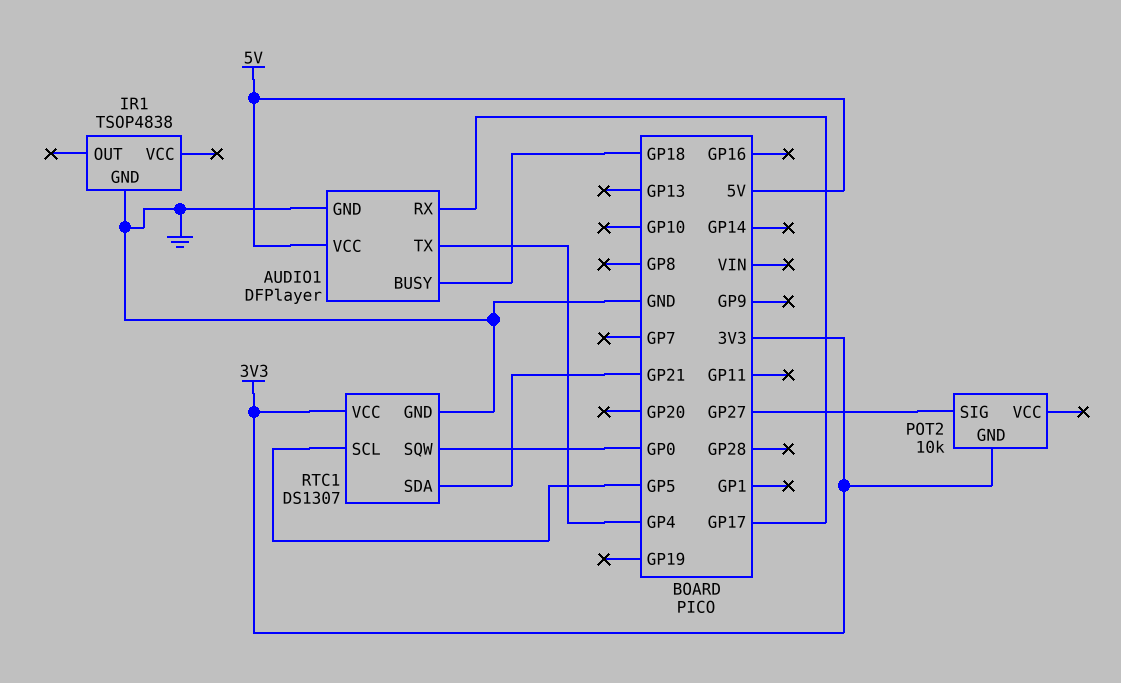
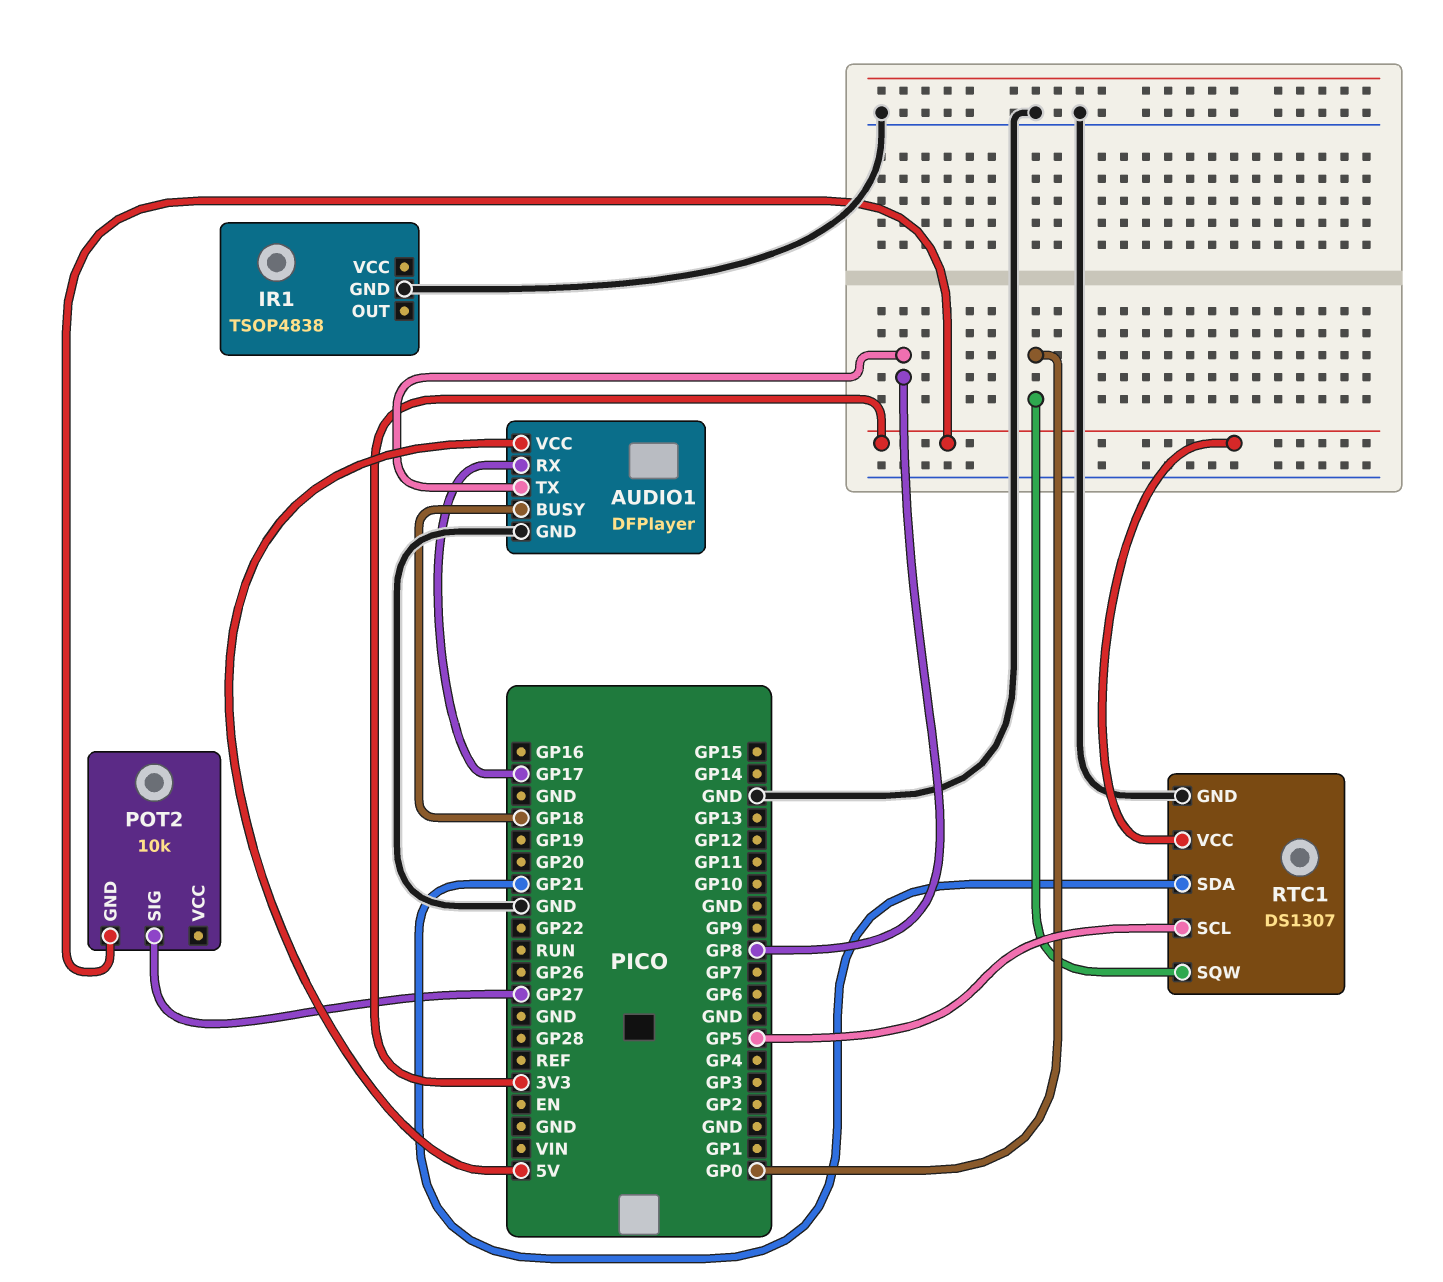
AUDIO1 pin TX: GP4 -> GP8

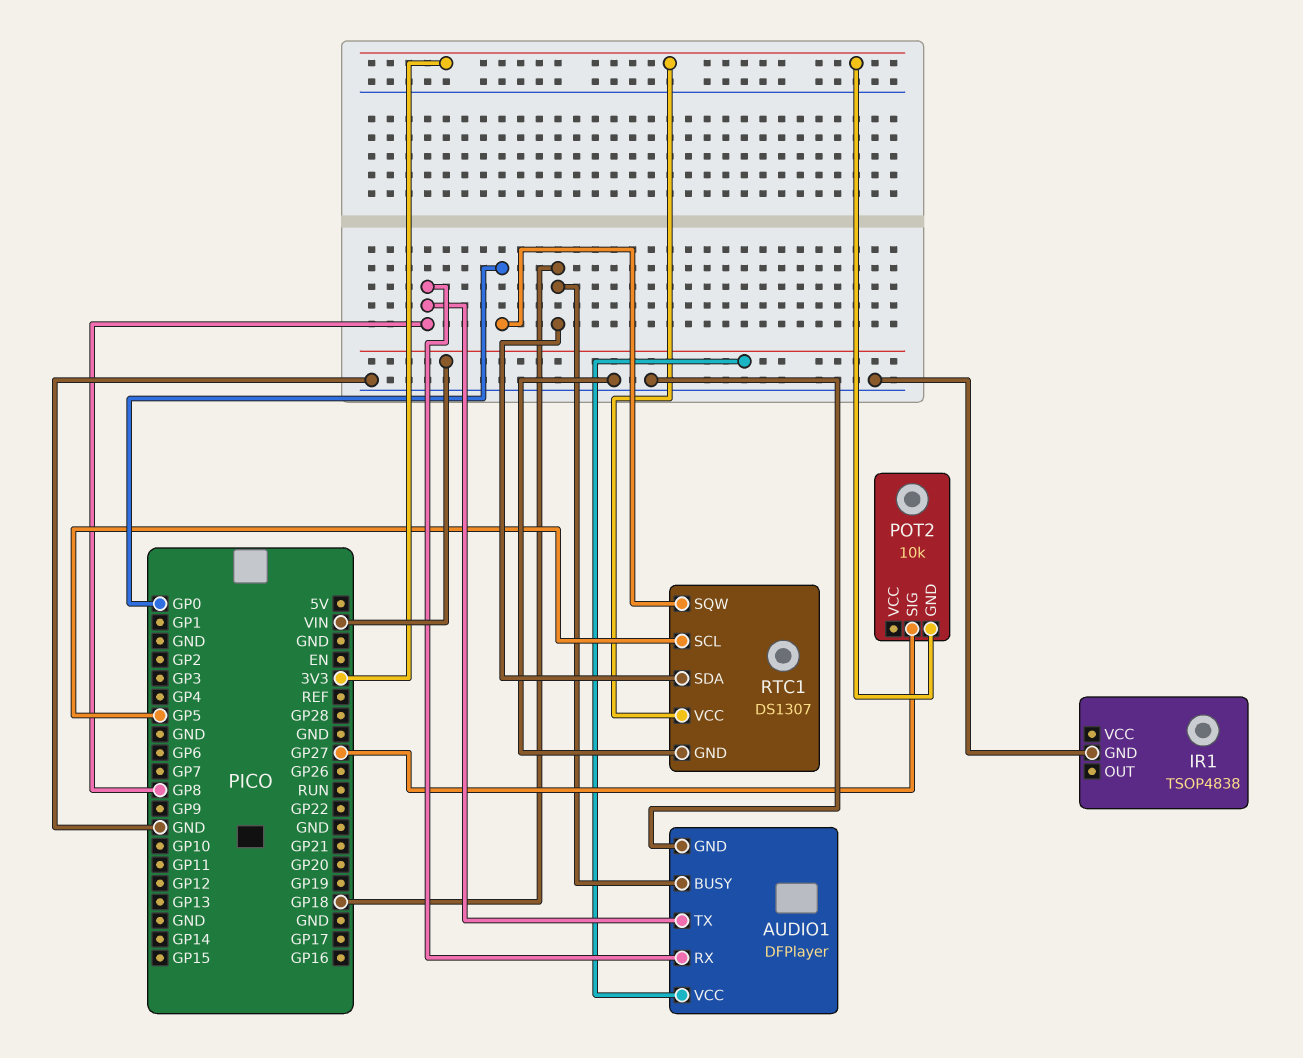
AUDIO1 pin RX: GP17 -> GP8
AUDIO1 pin VCC: 5V -> VIN
RTC1 pin SDA: GP21 -> GP18

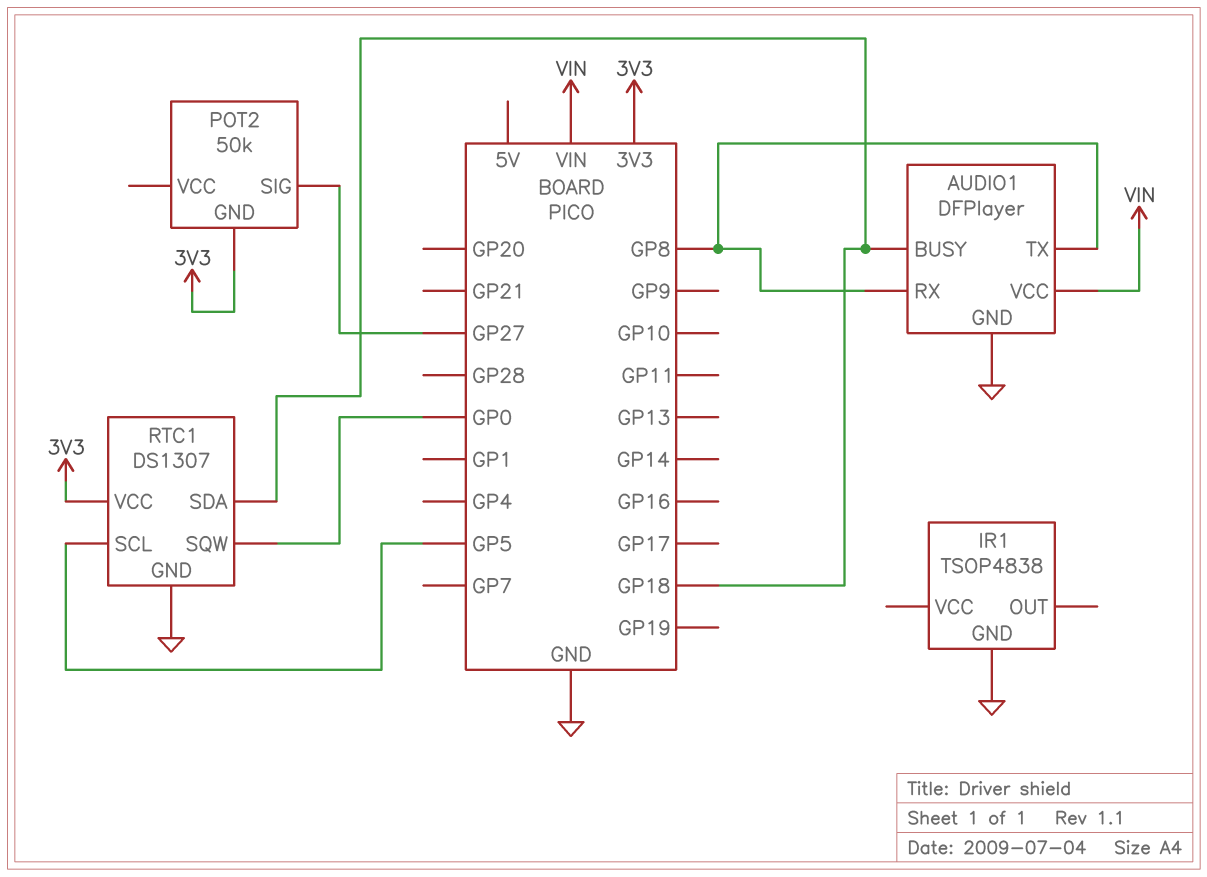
POT2: 10k -> 50k

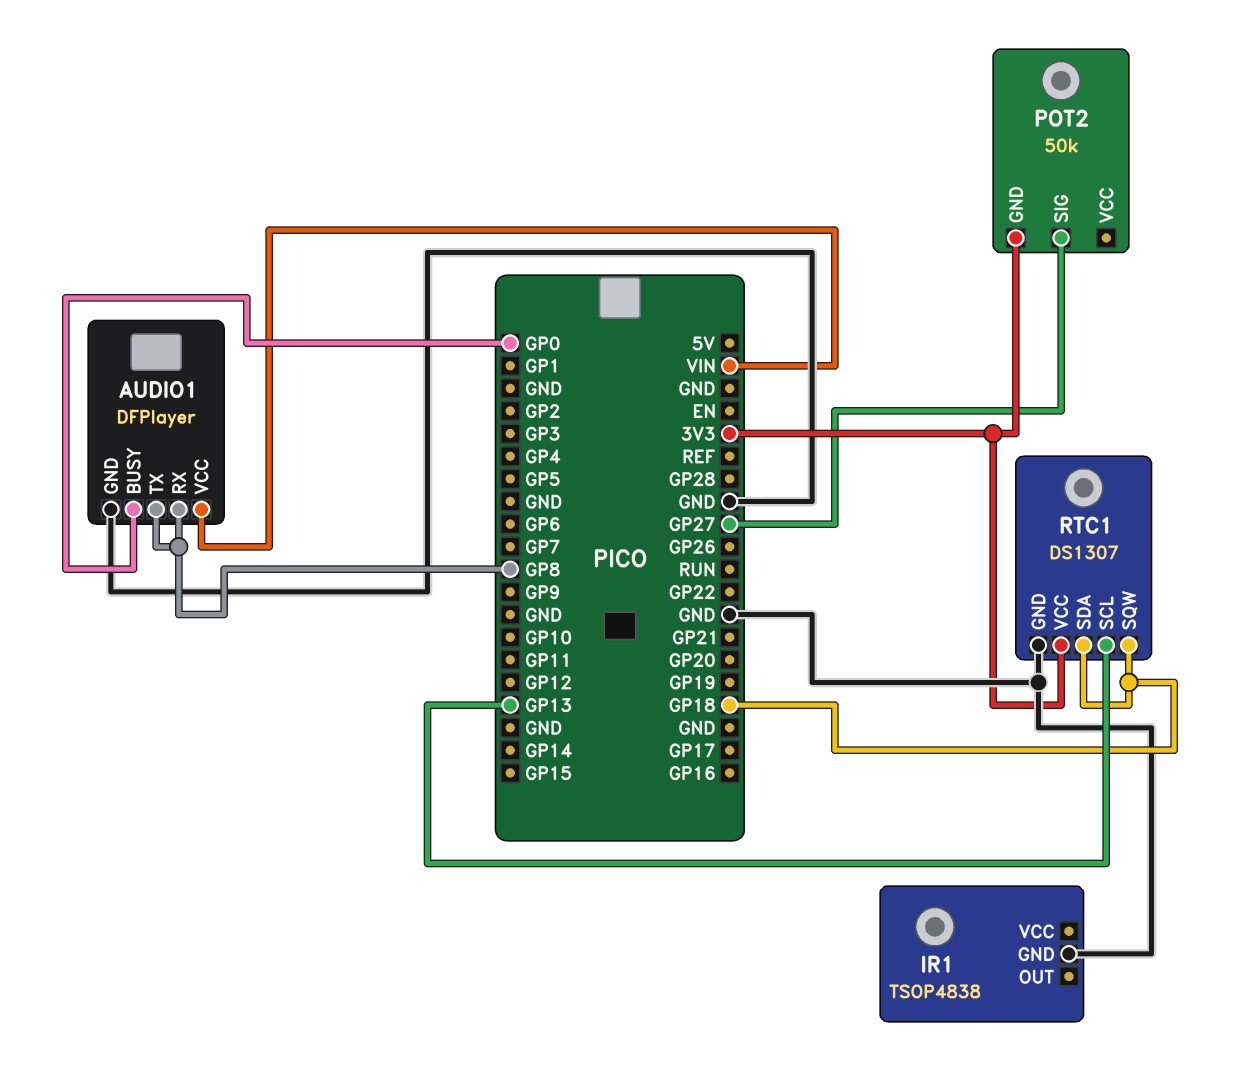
AUDIO1 pin BUSY: GP18 -> GP0
RTC1 pin SCL: GP5 -> GP13
RTC1 pin SQW: GP0 -> GP18

